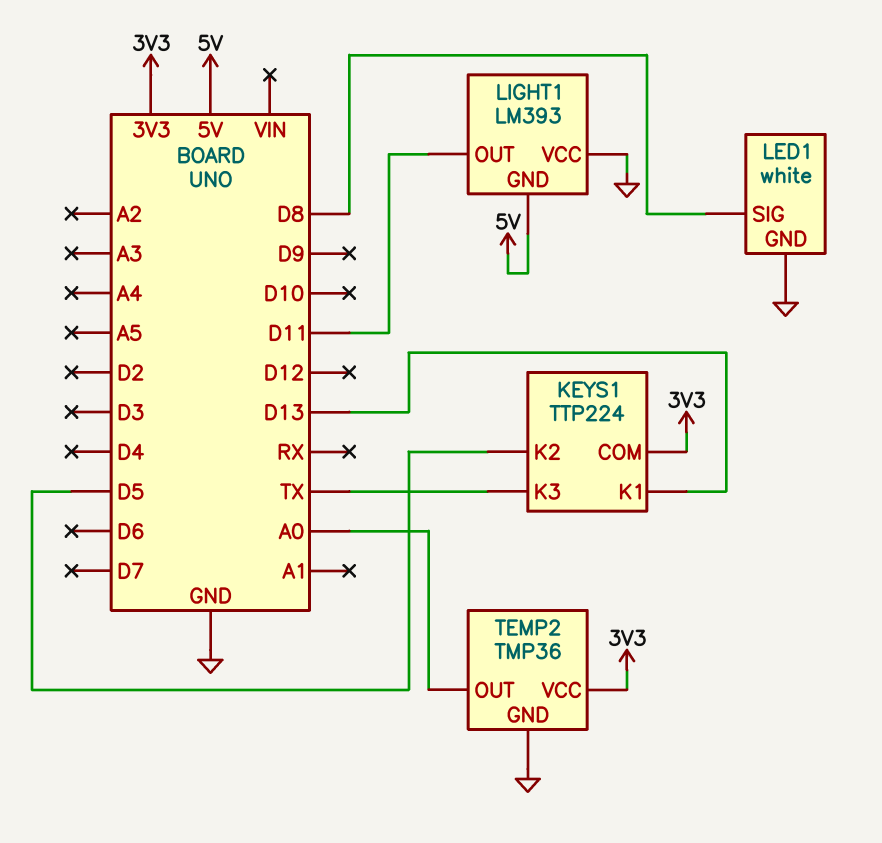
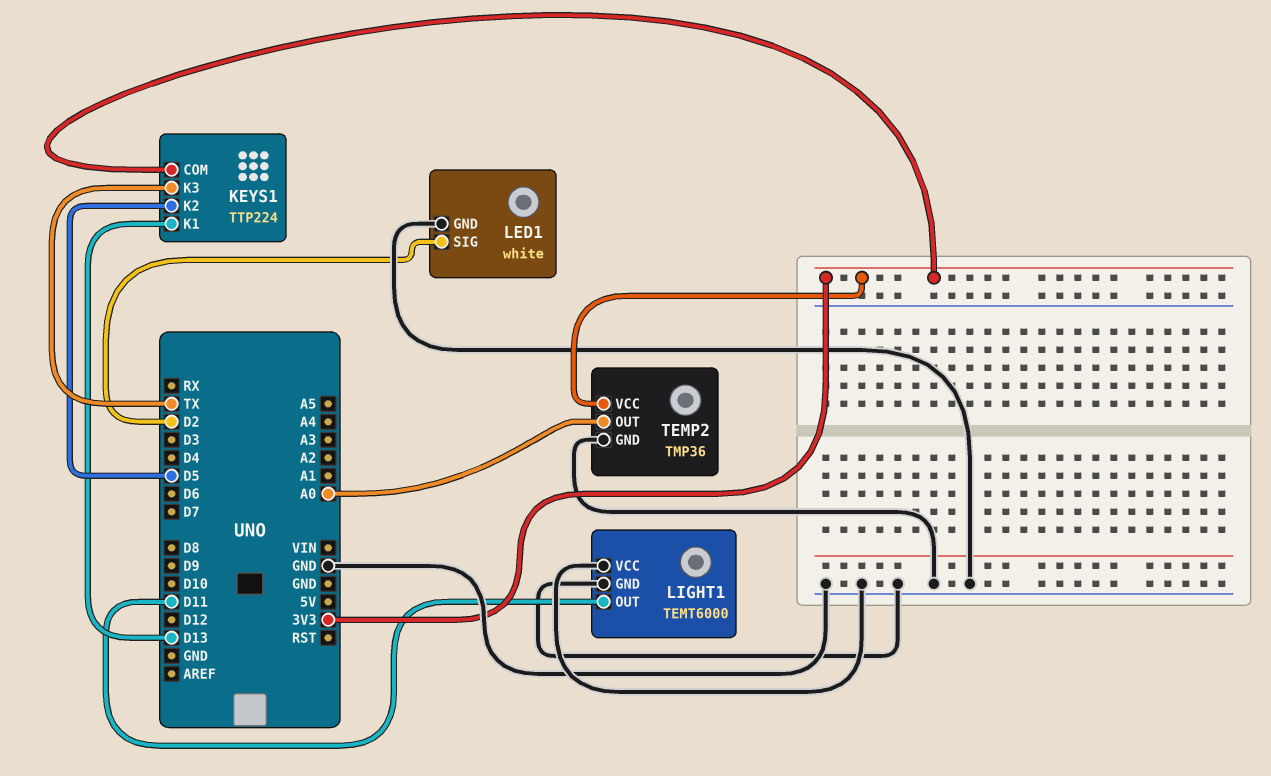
LED1 pin SIG: D8 -> D2
LIGHT1: LM393 -> TEMT6000
LIGHT1 pin GND: 5V -> GND

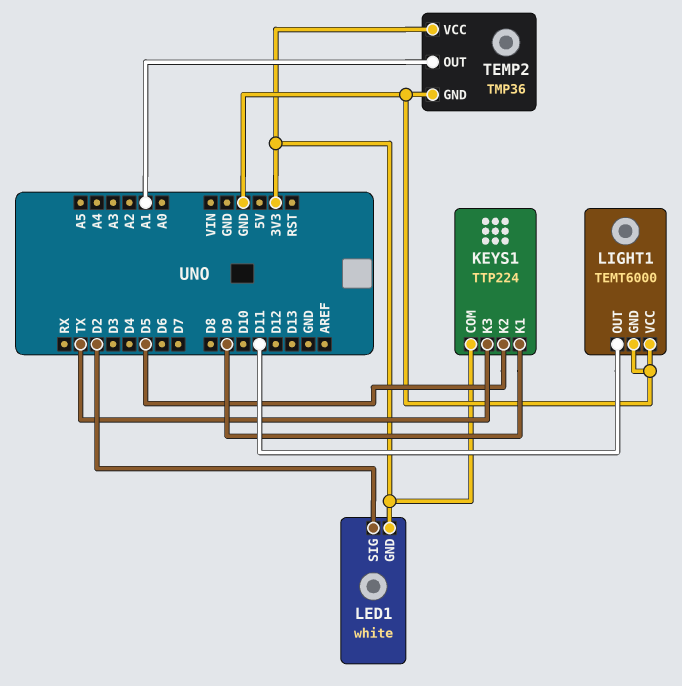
KEYS1 pin K1: D13 -> D9
LED1 pin GND: GND -> 3V3
TEMP2 pin OUT: A0 -> A1

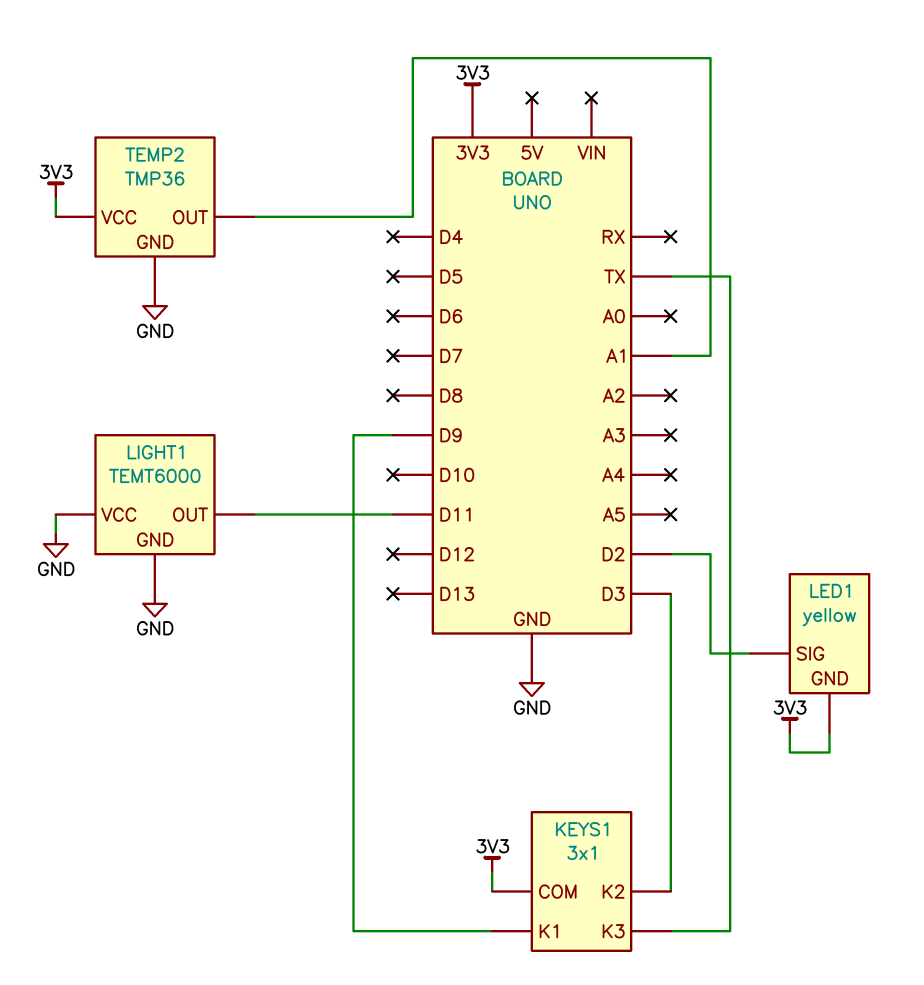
KEYS1: TTP224 -> 3x1
KEYS1 pin K2: D5 -> D3
LED1: white -> yellow

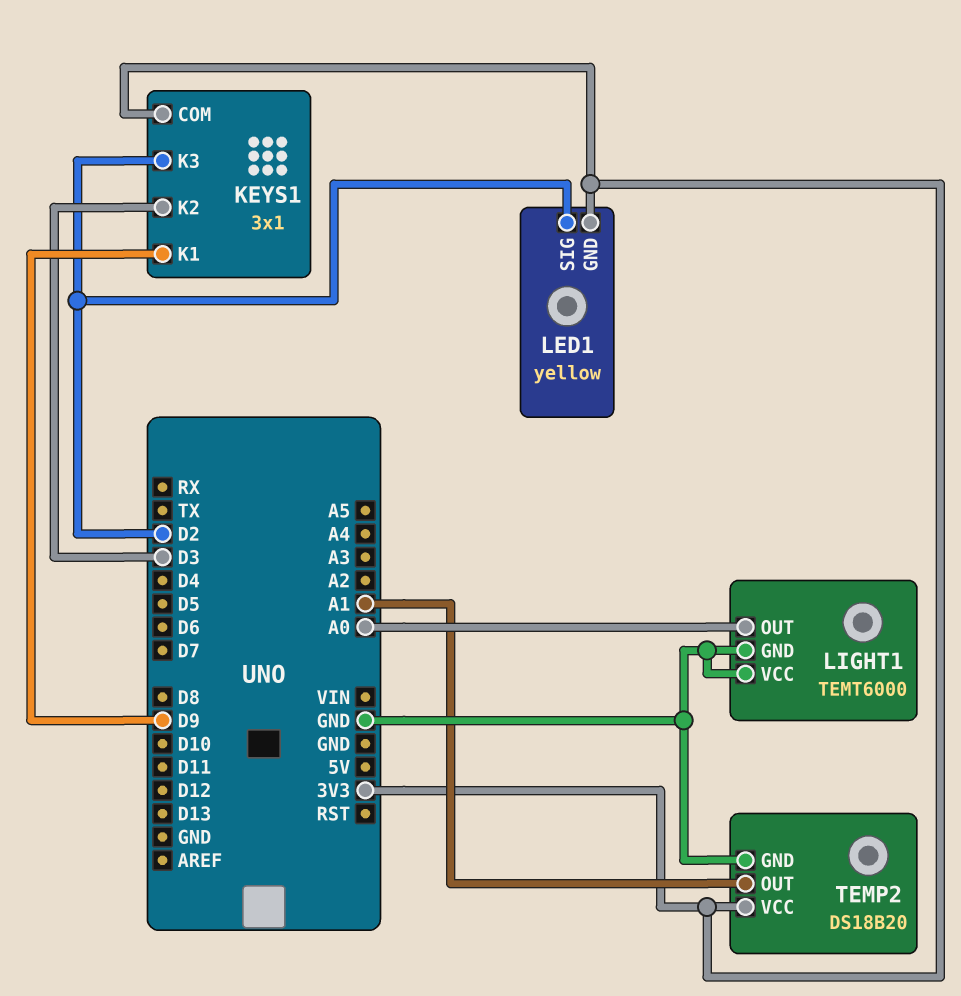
KEYS1 pin K3: TX -> D2
LIGHT1 pin OUT: D11 -> A0
TEMP2: TMP36 -> DS18B20

